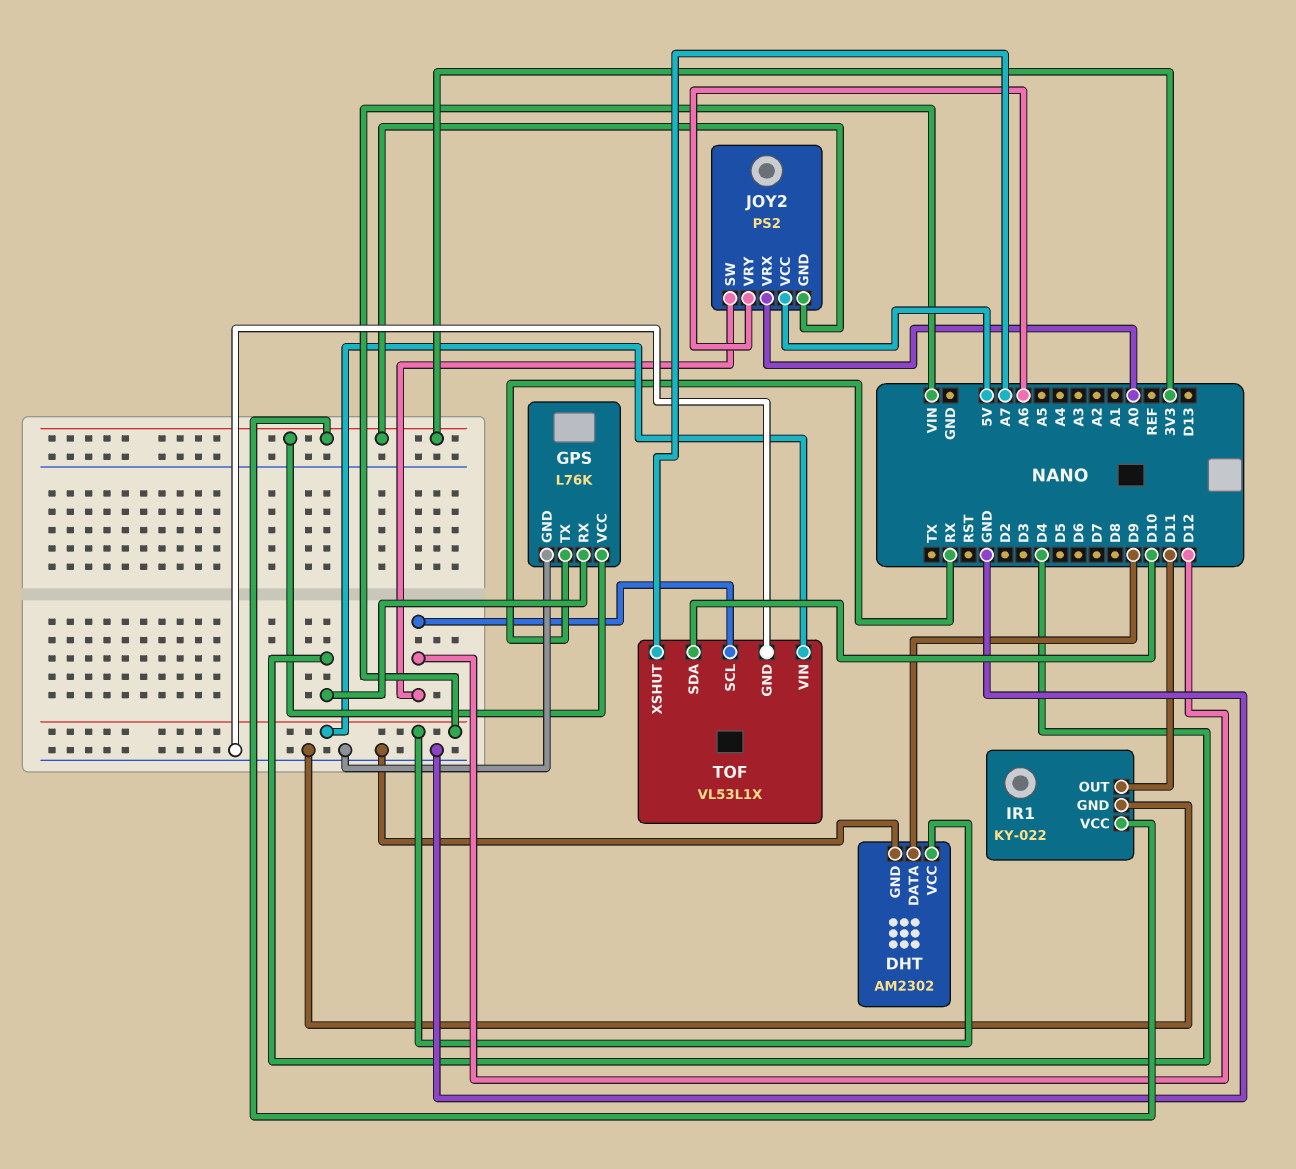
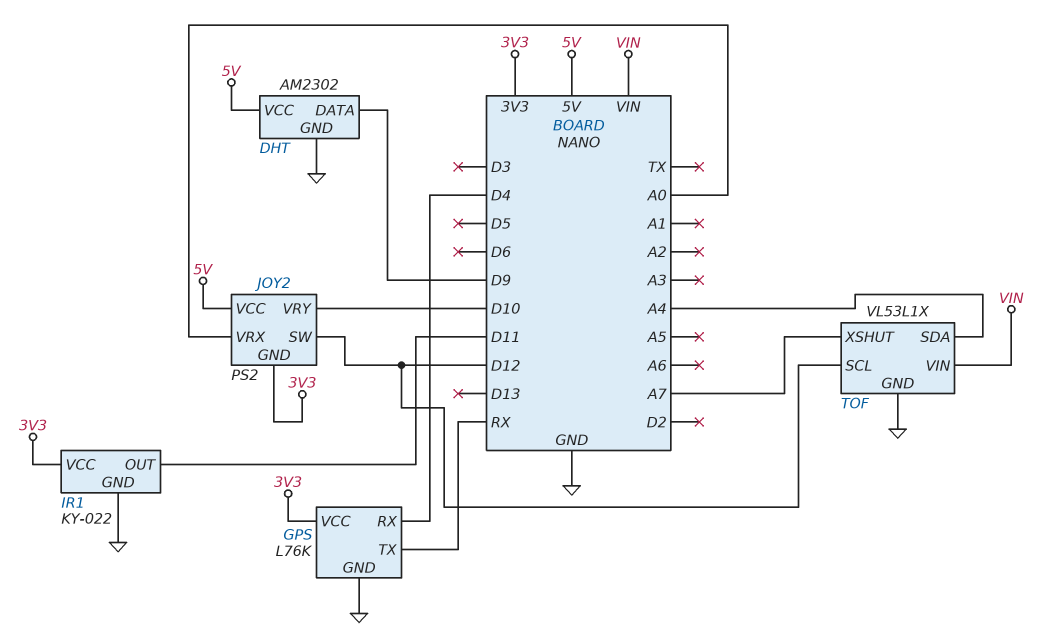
DHT pin VCC: VIN -> 5V
JOY2 pin VRY: A6 -> D10
TOF pin SDA: D10 -> A4

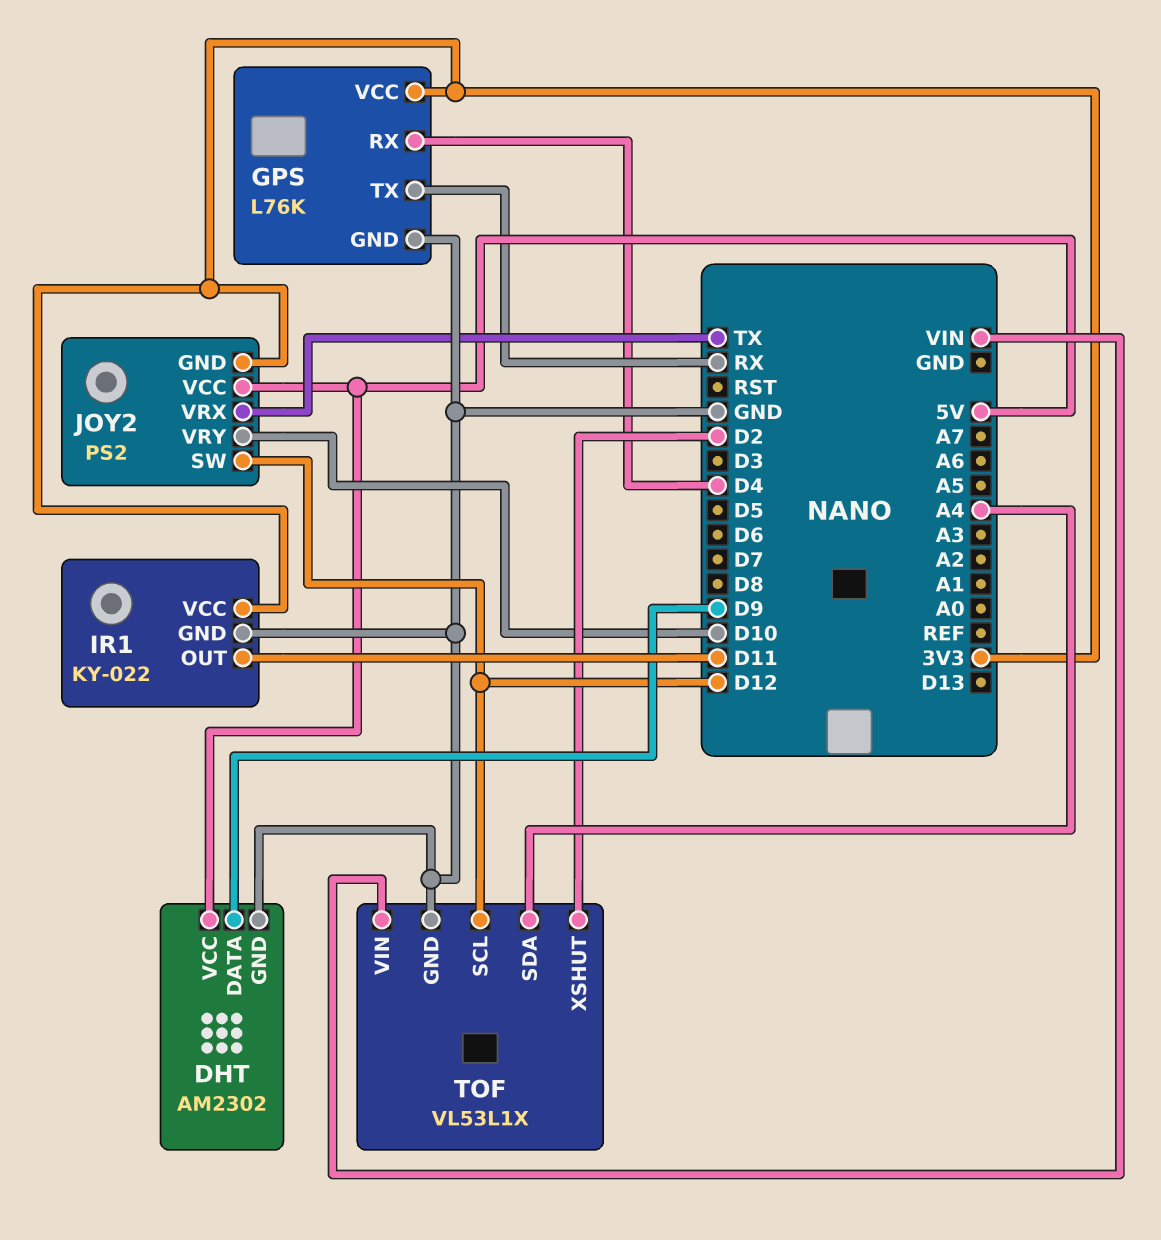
JOY2 pin VRX: A0 -> TX
TOF pin XSHUT: A7 -> D2

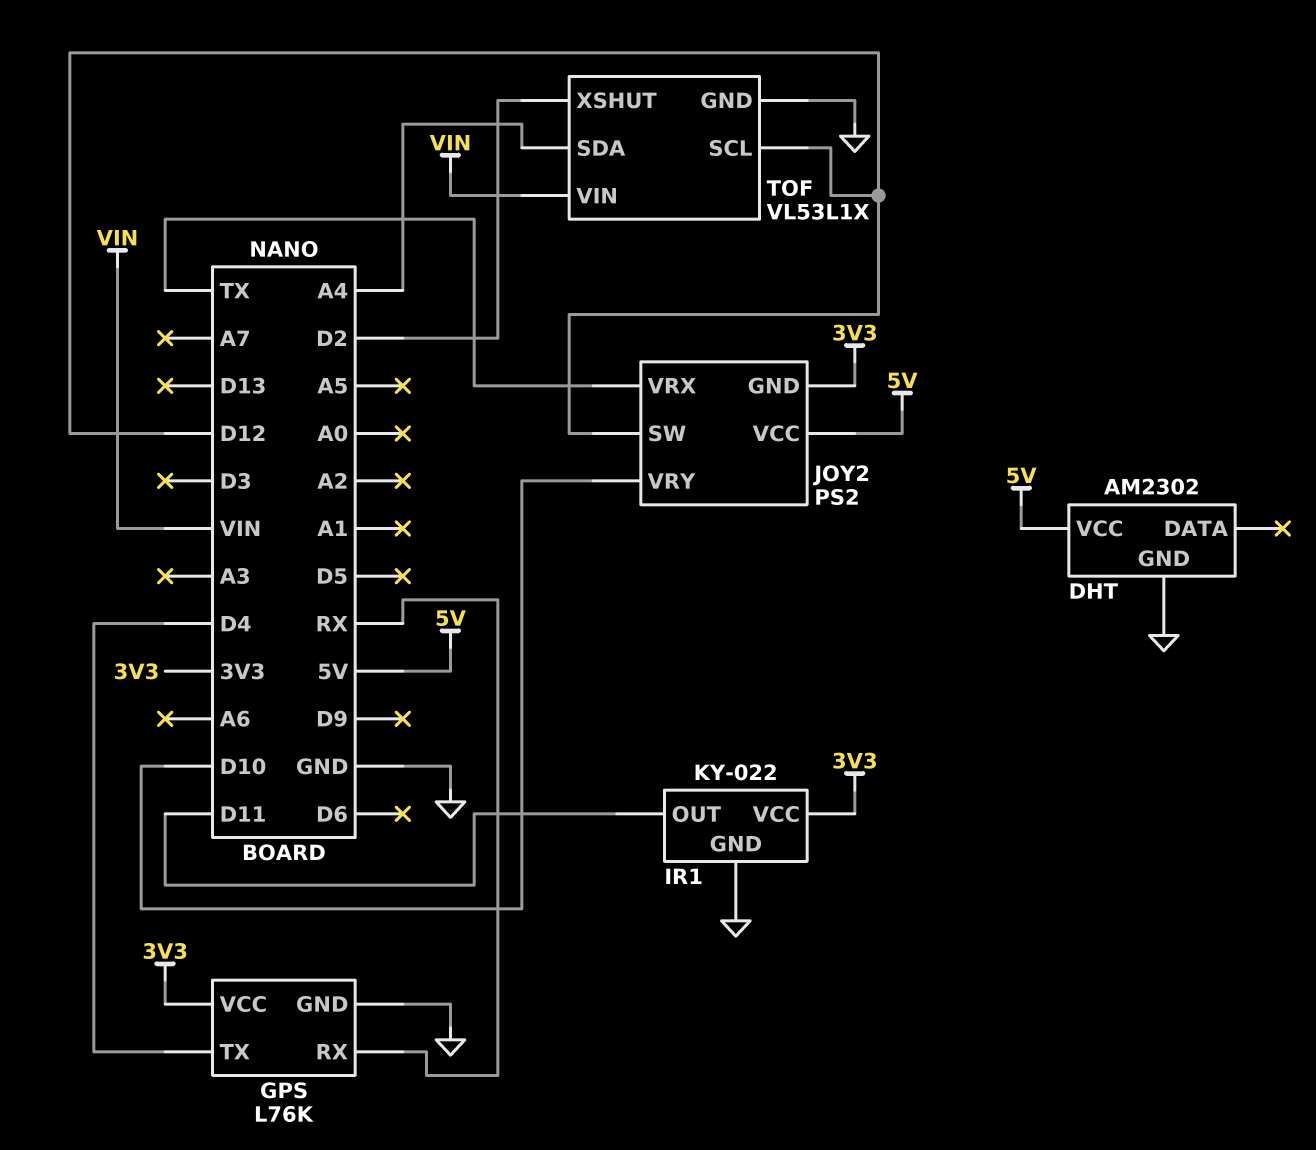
DHT pin DATA: D9 -> none
GPS pin RX: D4 -> RX
GPS pin TX: RX -> D4

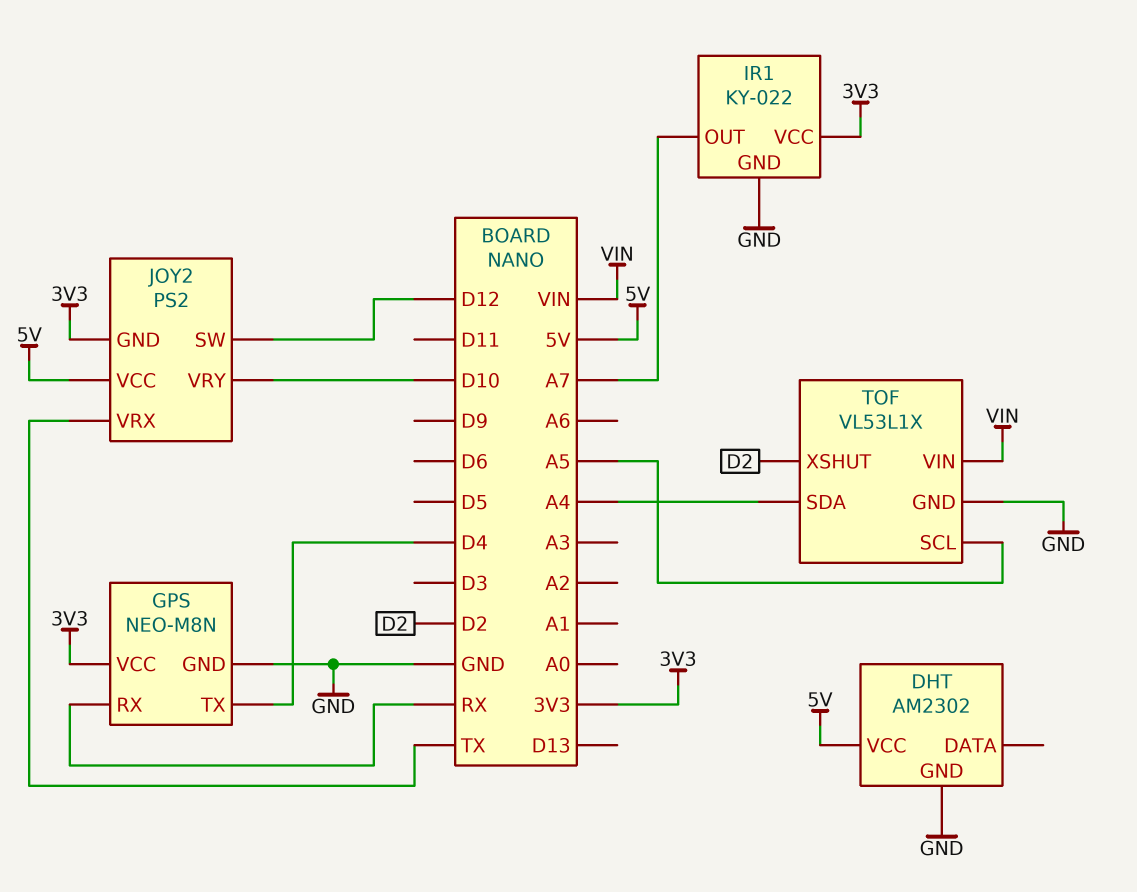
GPS: L76K -> NEO-M8N
IR1 pin OUT: D11 -> A7
TOF pin SCL: D12 -> A5

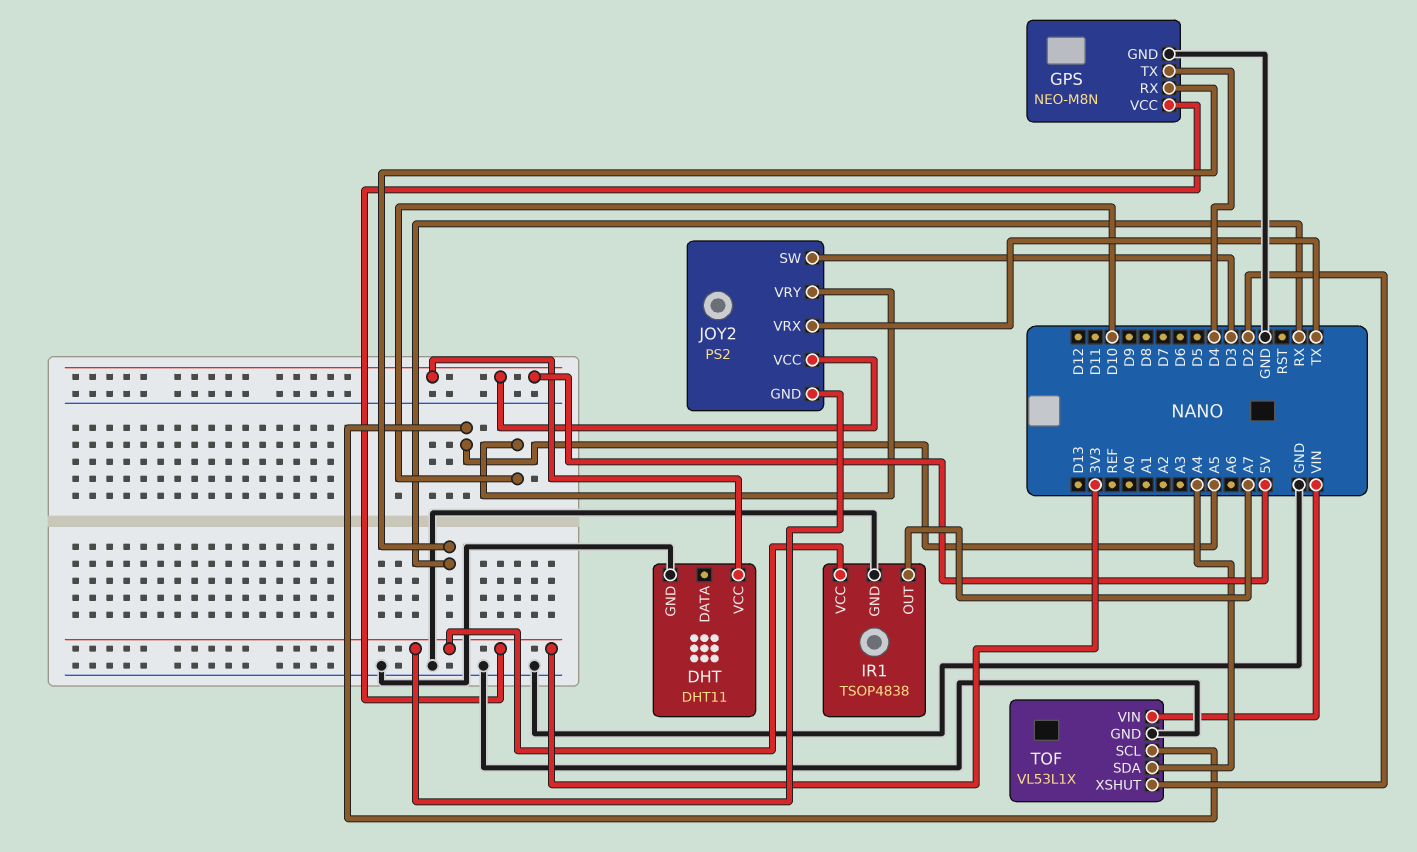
DHT: AM2302 -> DHT11
IR1: KY-022 -> TSOP4838
JOY2 pin SW: D12 -> D3

